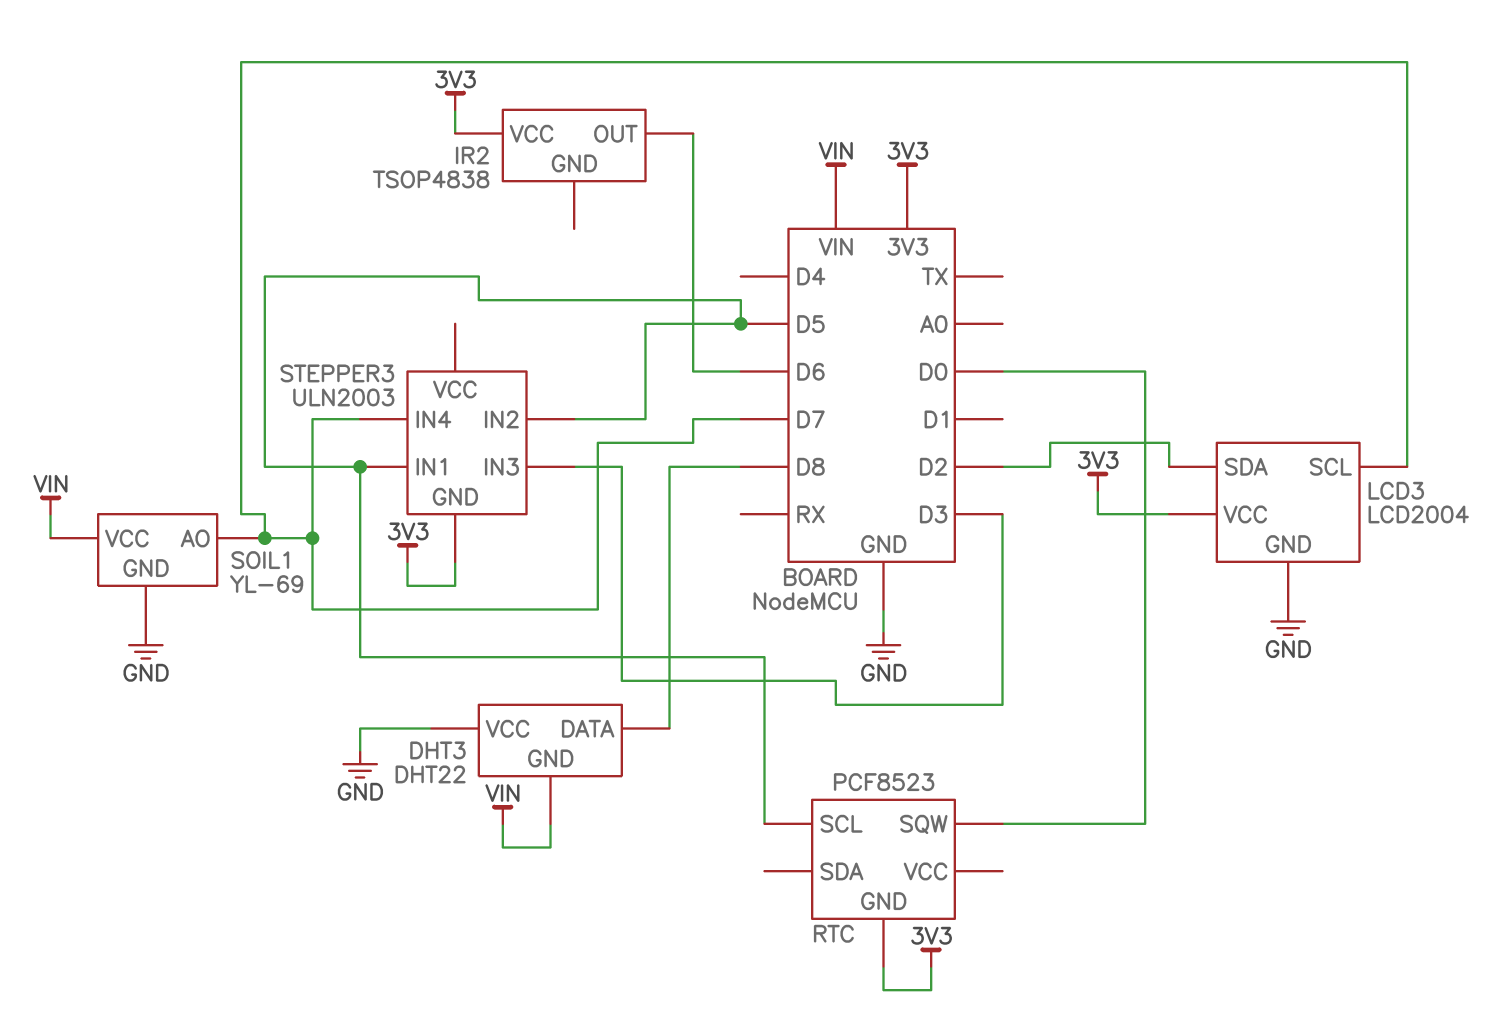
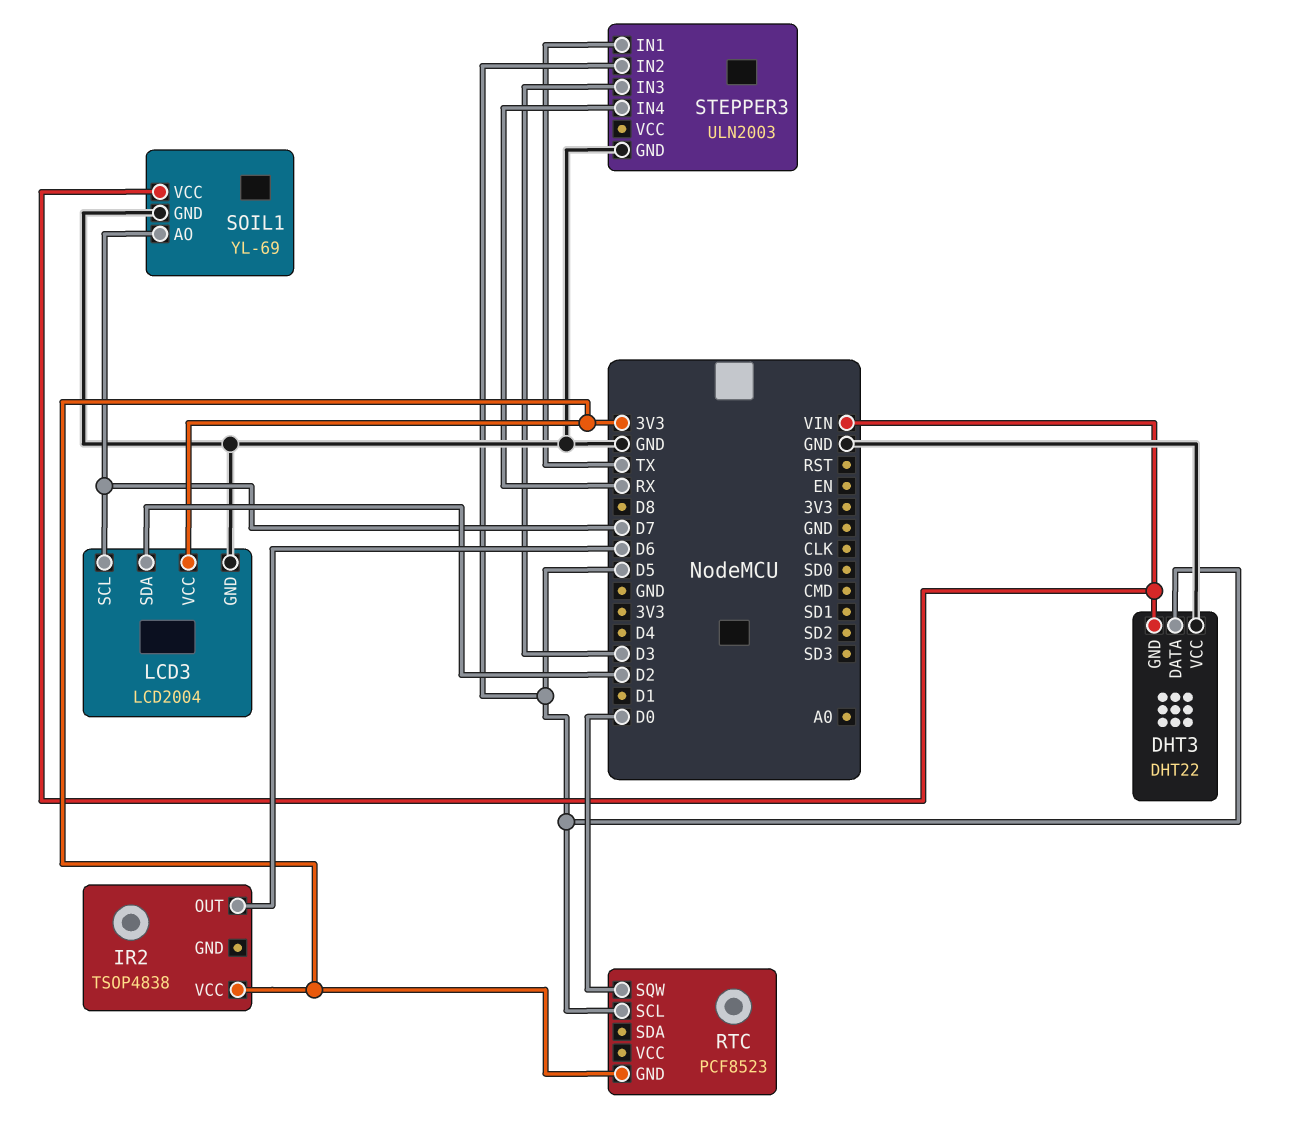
DHT3 pin DATA: D8 -> D5
STEPPER3 pin GND: 3V3 -> GND
STEPPER3 pin IN1: D5 -> TX
STEPPER3 pin IN4: D7 -> RX

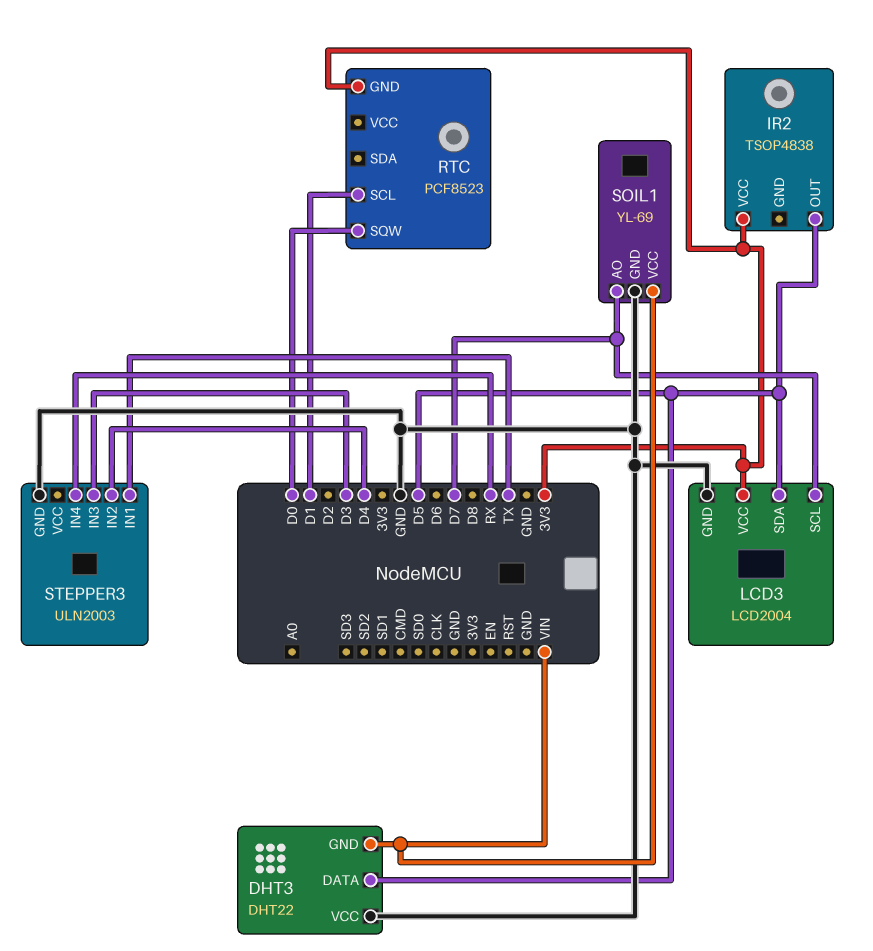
IR2 pin OUT: D6 -> D5
LCD3 pin SDA: D2 -> D5
RTC pin SCL: D5 -> D1
STEPPER3 pin IN2: D5 -> D4

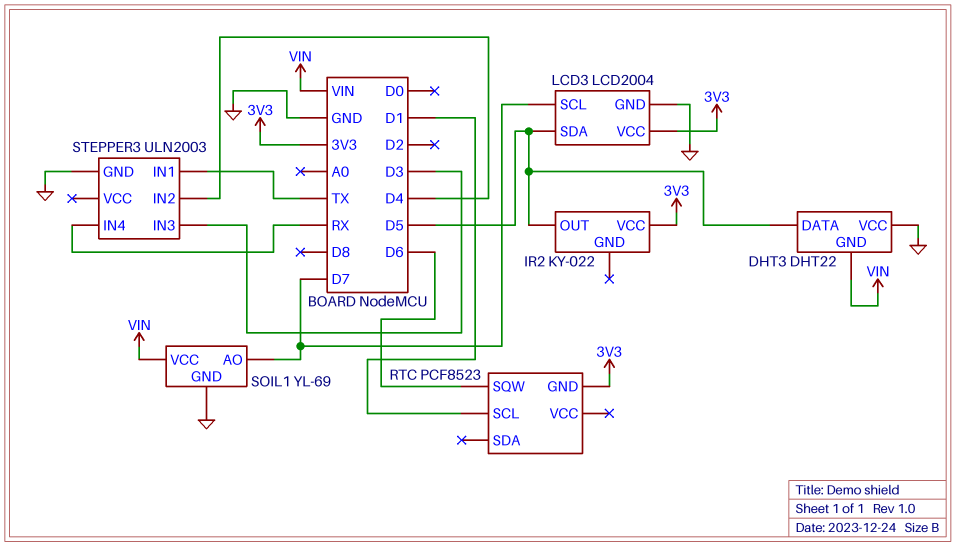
IR2: TSOP4838 -> KY-022
RTC pin SQW: D0 -> D6

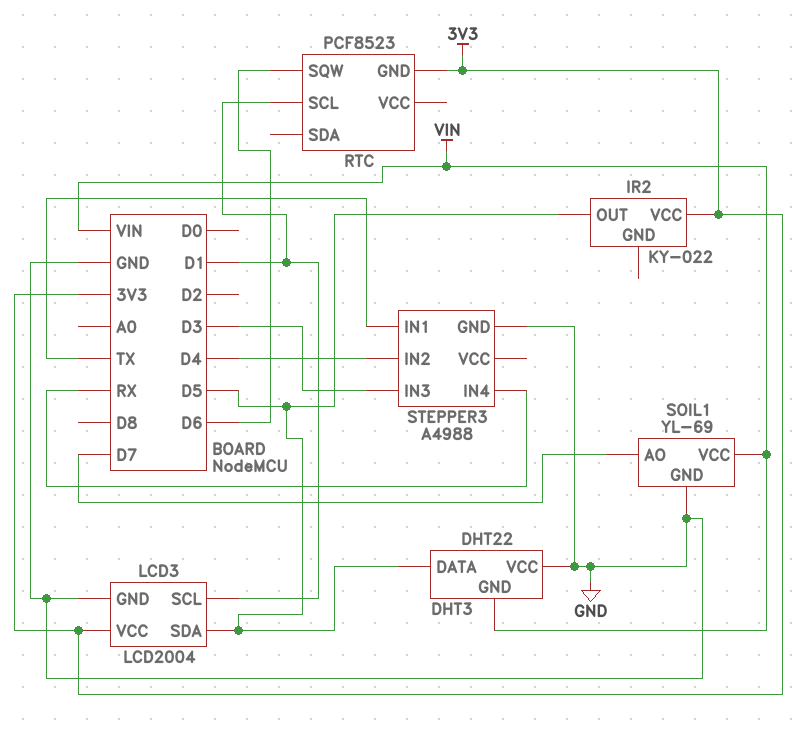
LCD3 pin SCL: D7 -> D1
STEPPER3: ULN2003 -> A4988

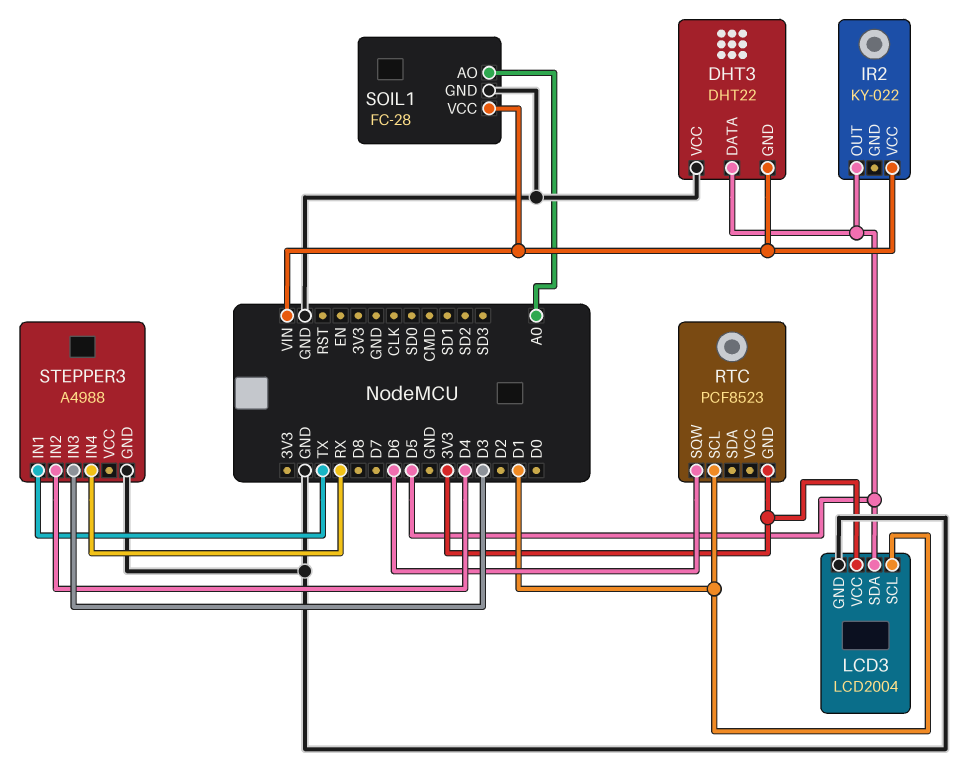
IR2 pin VCC: 3V3 -> VIN
SOIL1: YL-69 -> FC-28
SOIL1 pin AO: D7 -> A0

